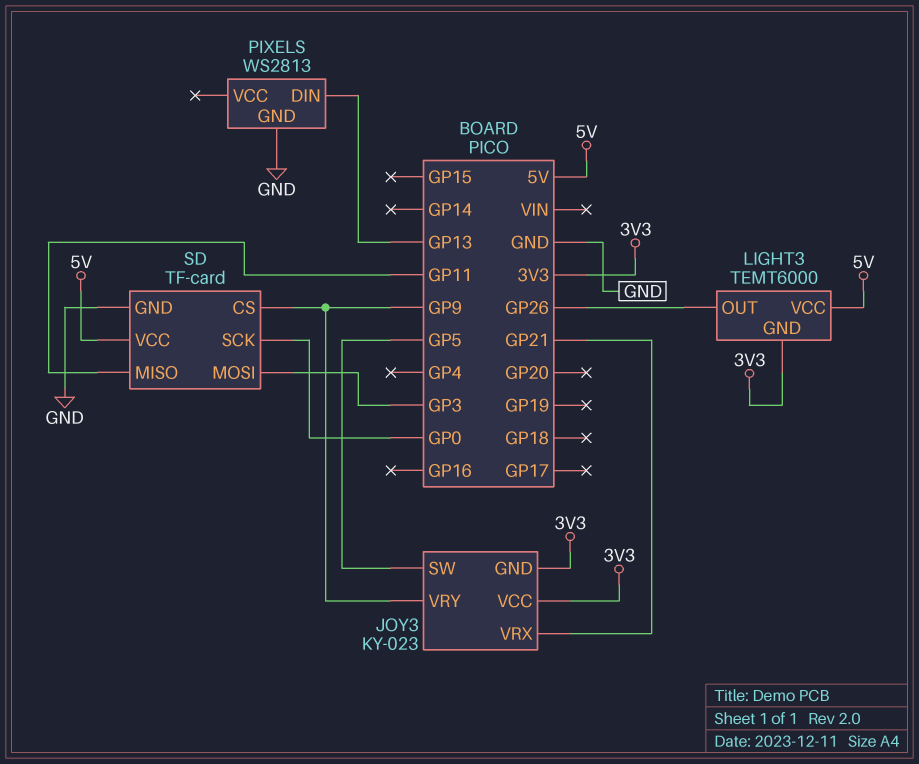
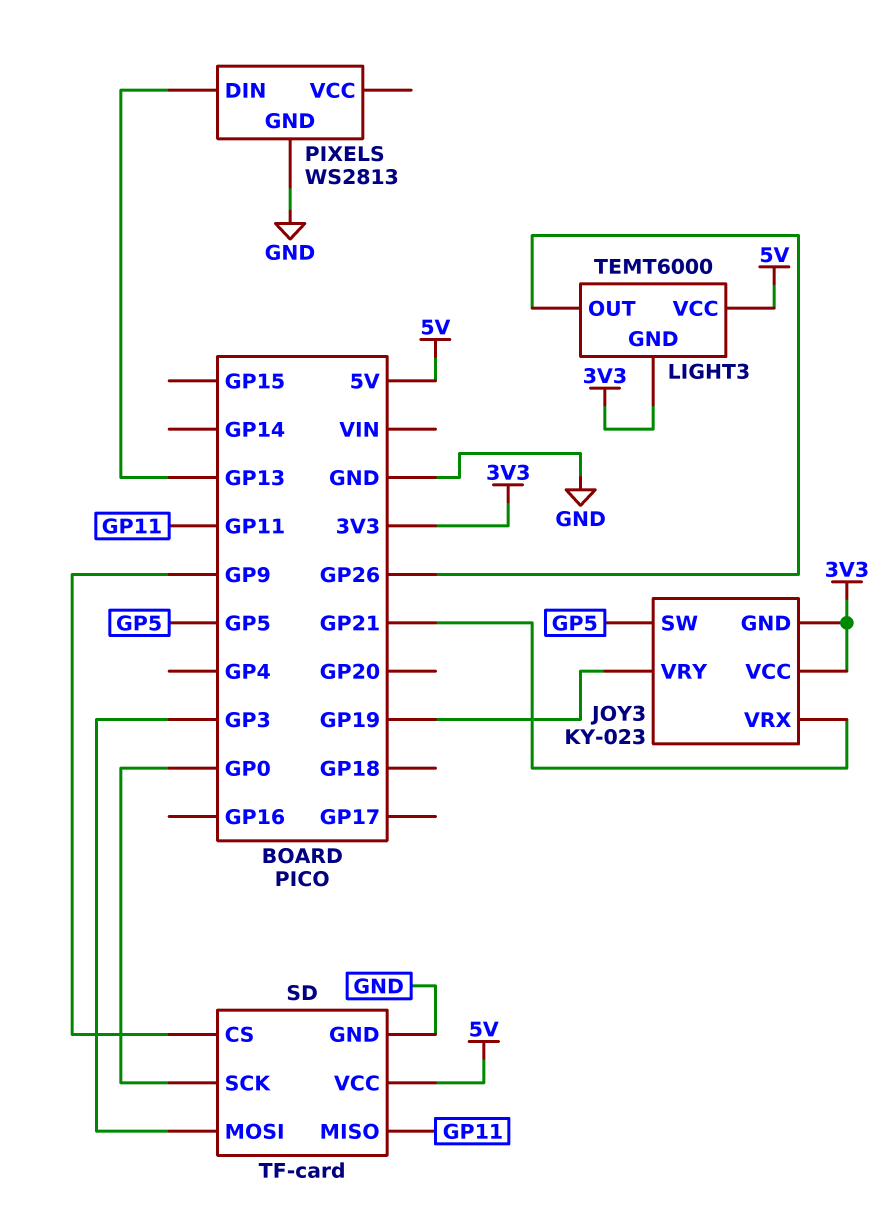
JOY3 pin VRY: GP9 -> GP19

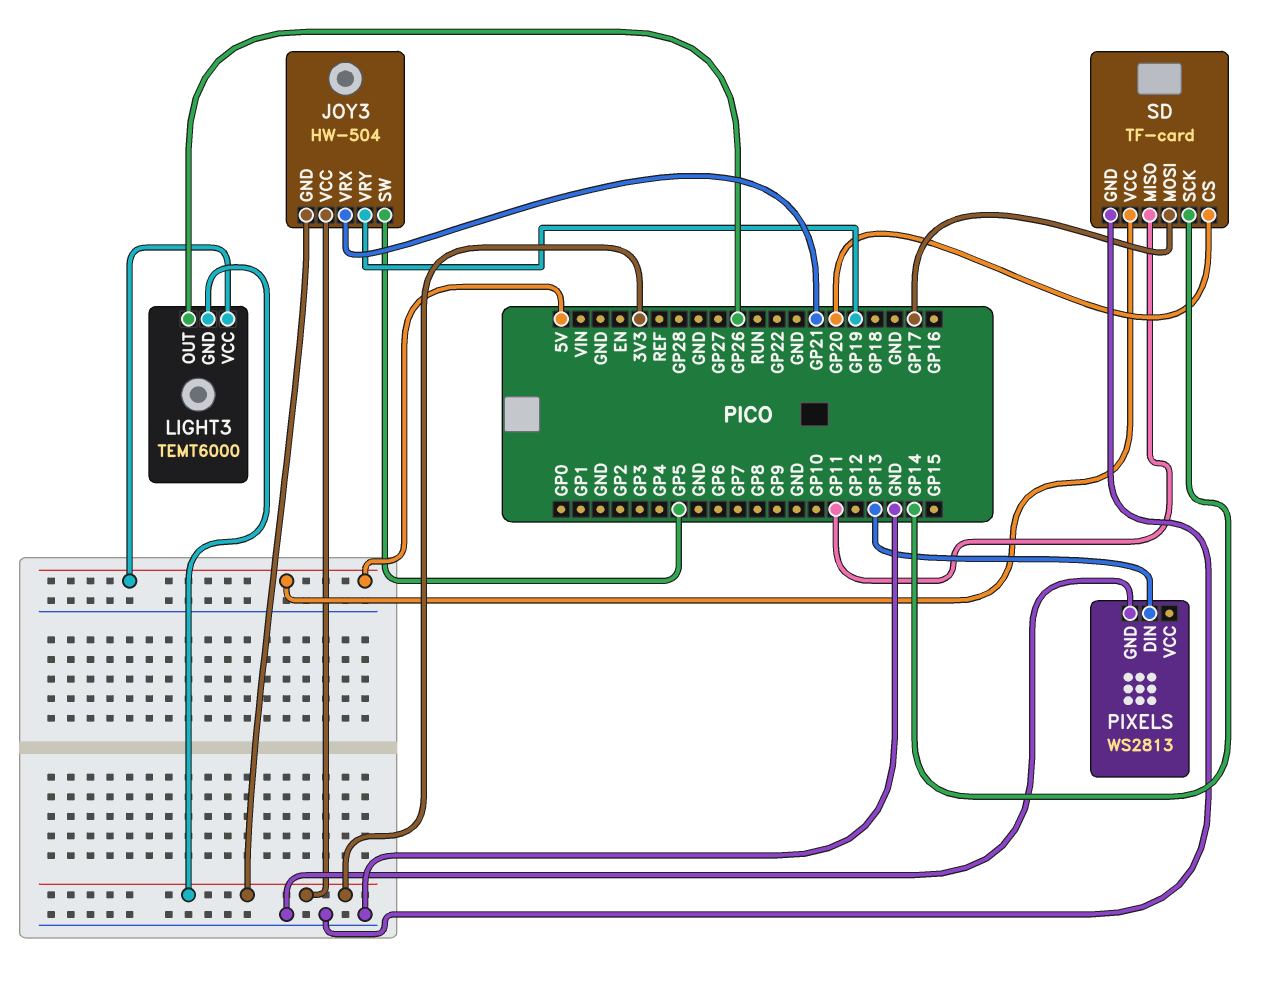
JOY3: KY-023 -> HW-504
SD pin CS: GP9 -> GP20
SD pin MOSI: GP3 -> GP17
SD pin SCK: GP0 -> GP14

